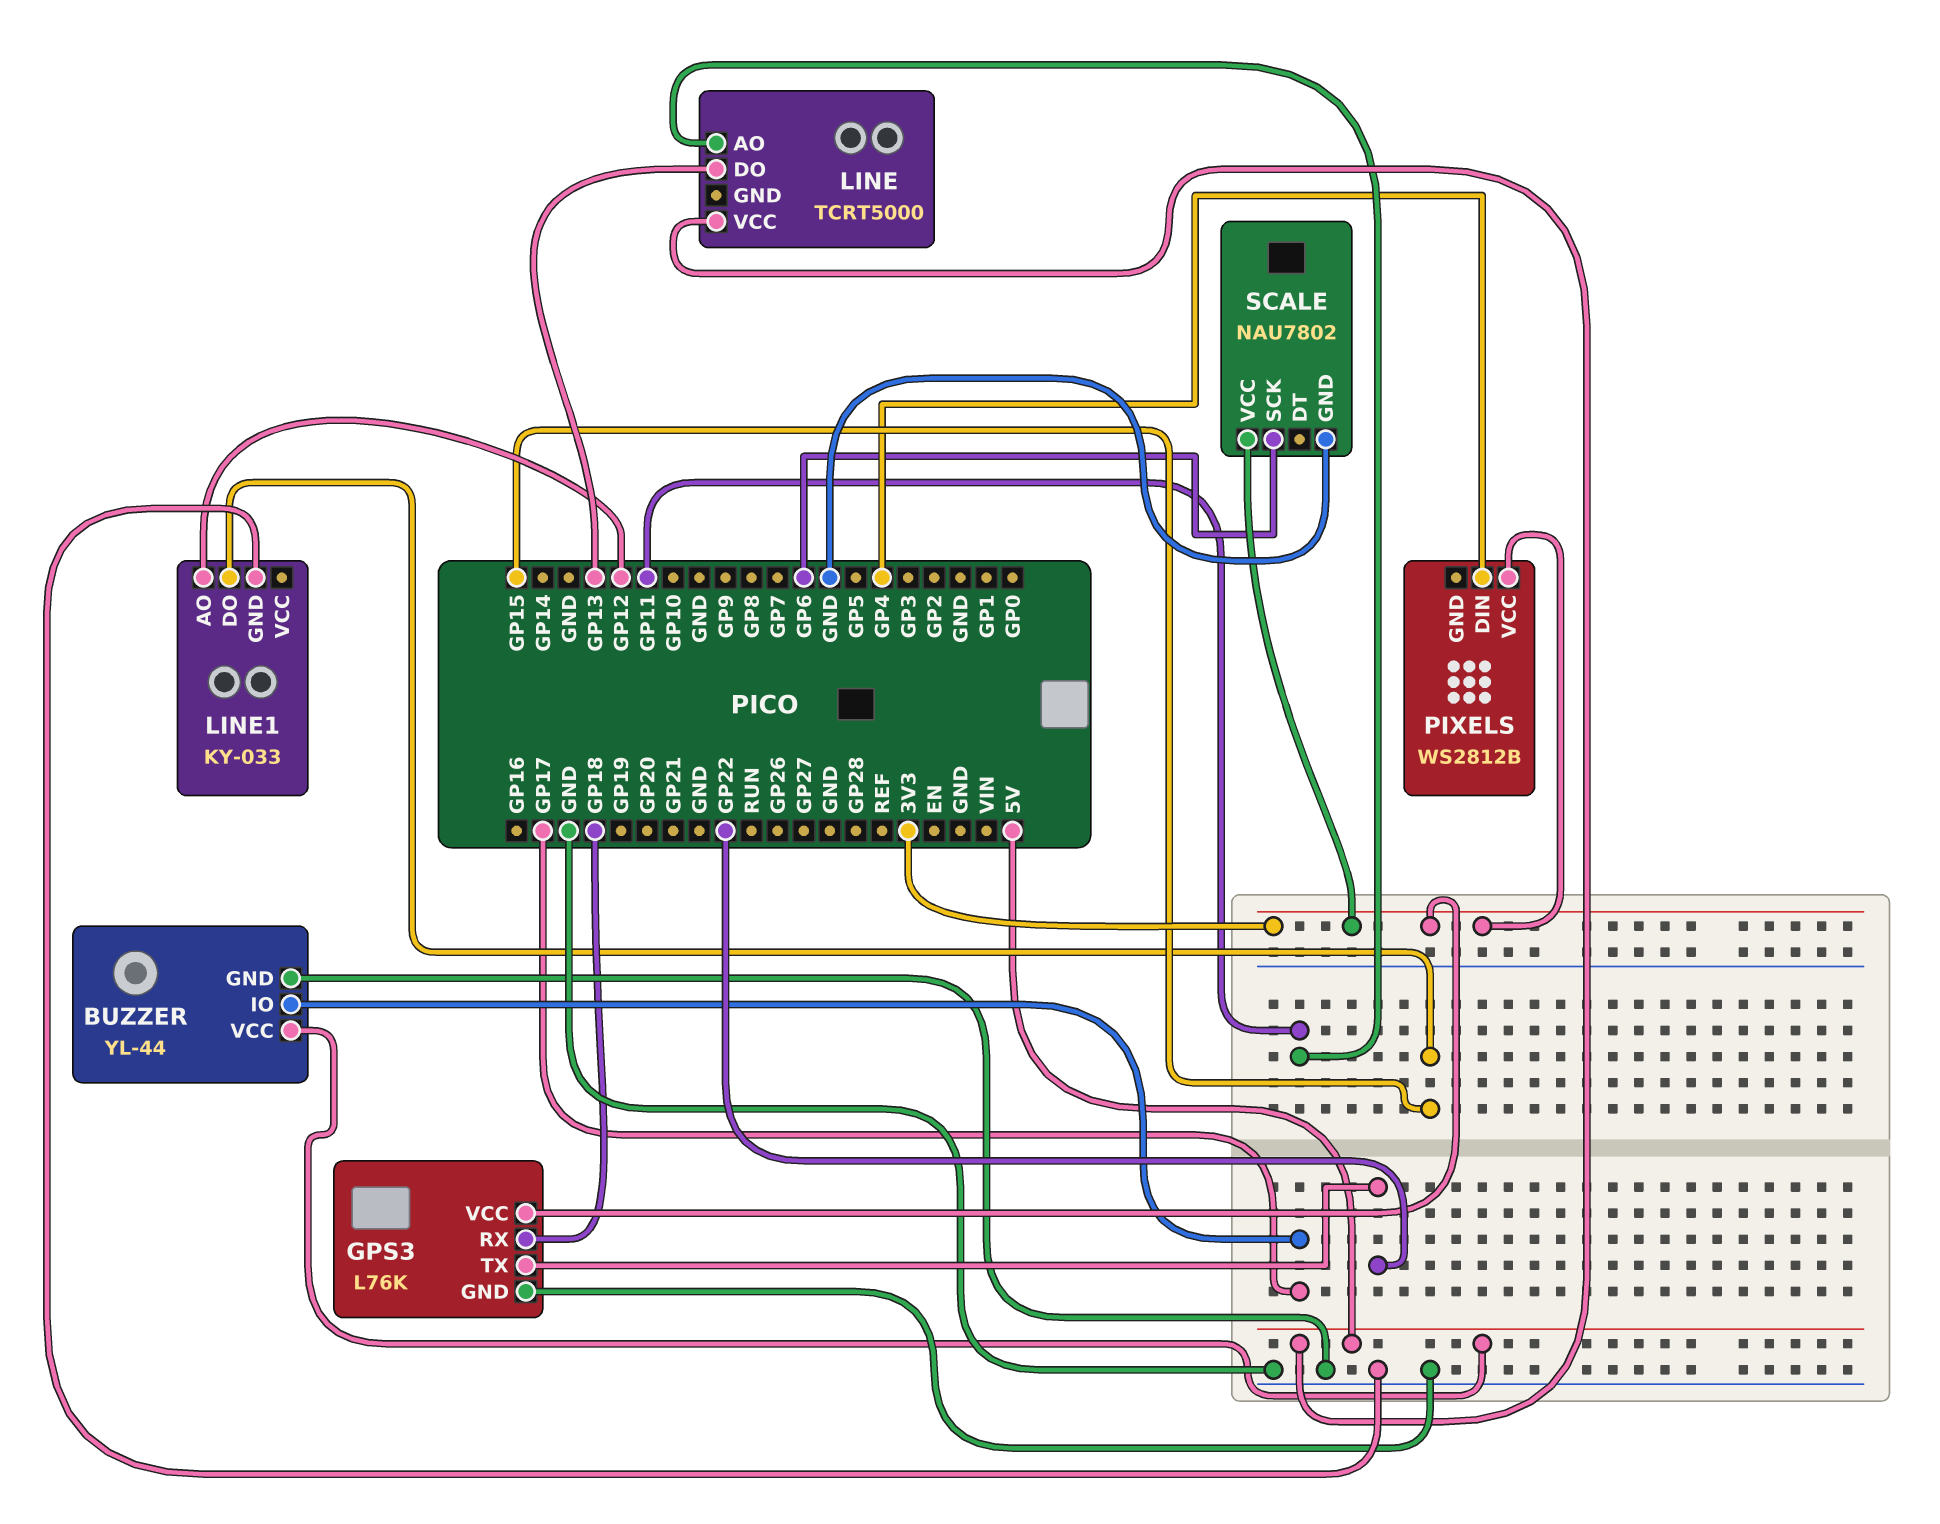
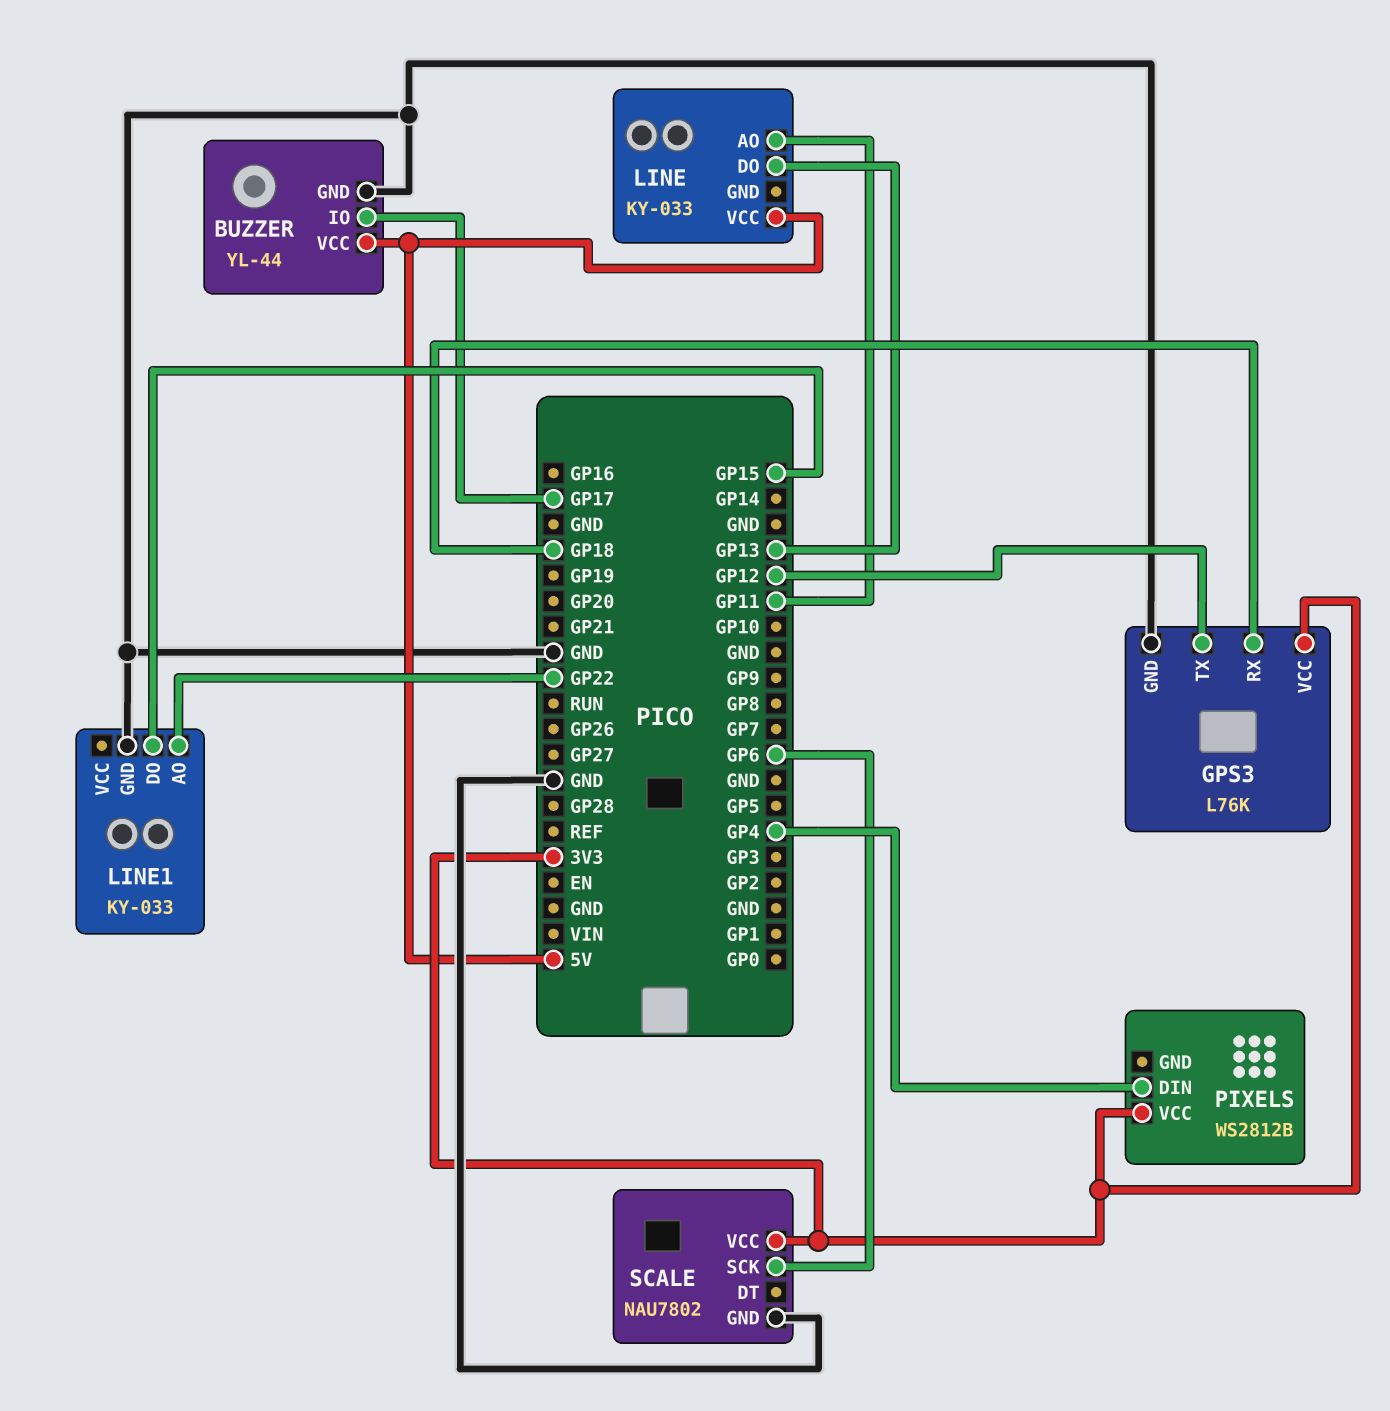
GPS3 pin TX: GP22 -> GP12
LINE: TCRT5000 -> KY-033
LINE1 pin AO: GP12 -> GP22

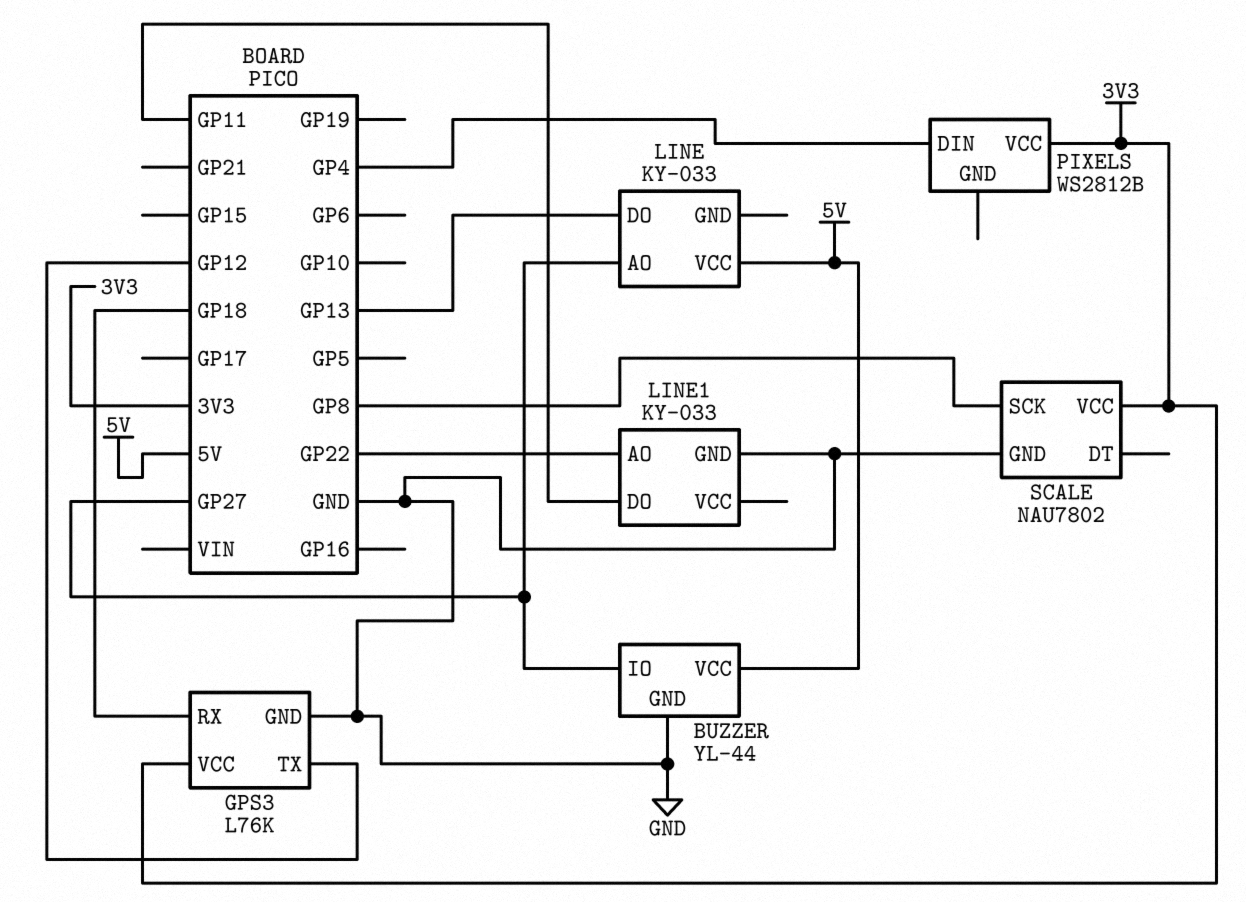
BUZZER pin IO: GP17 -> GP27
LINE pin AO: GP11 -> GP27
LINE1 pin DO: GP15 -> GP11
SCALE pin SCK: GP6 -> GP8

